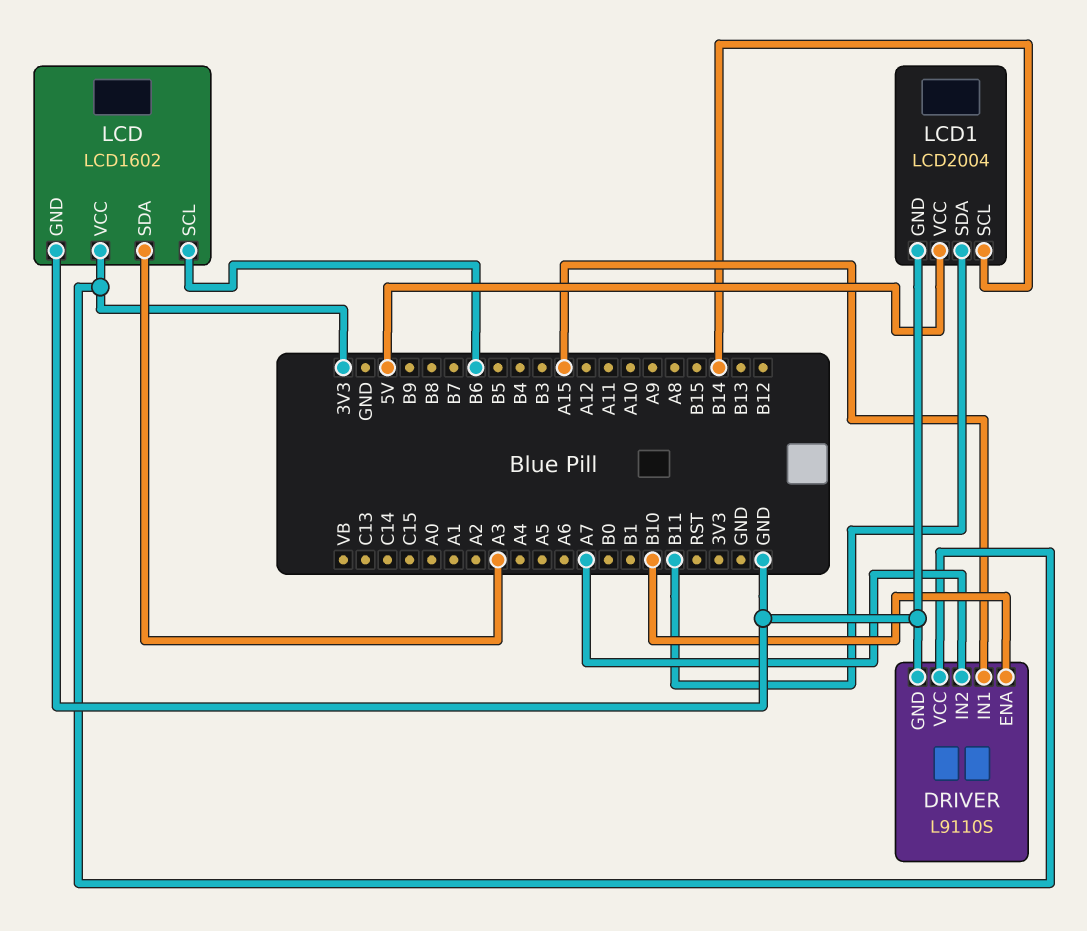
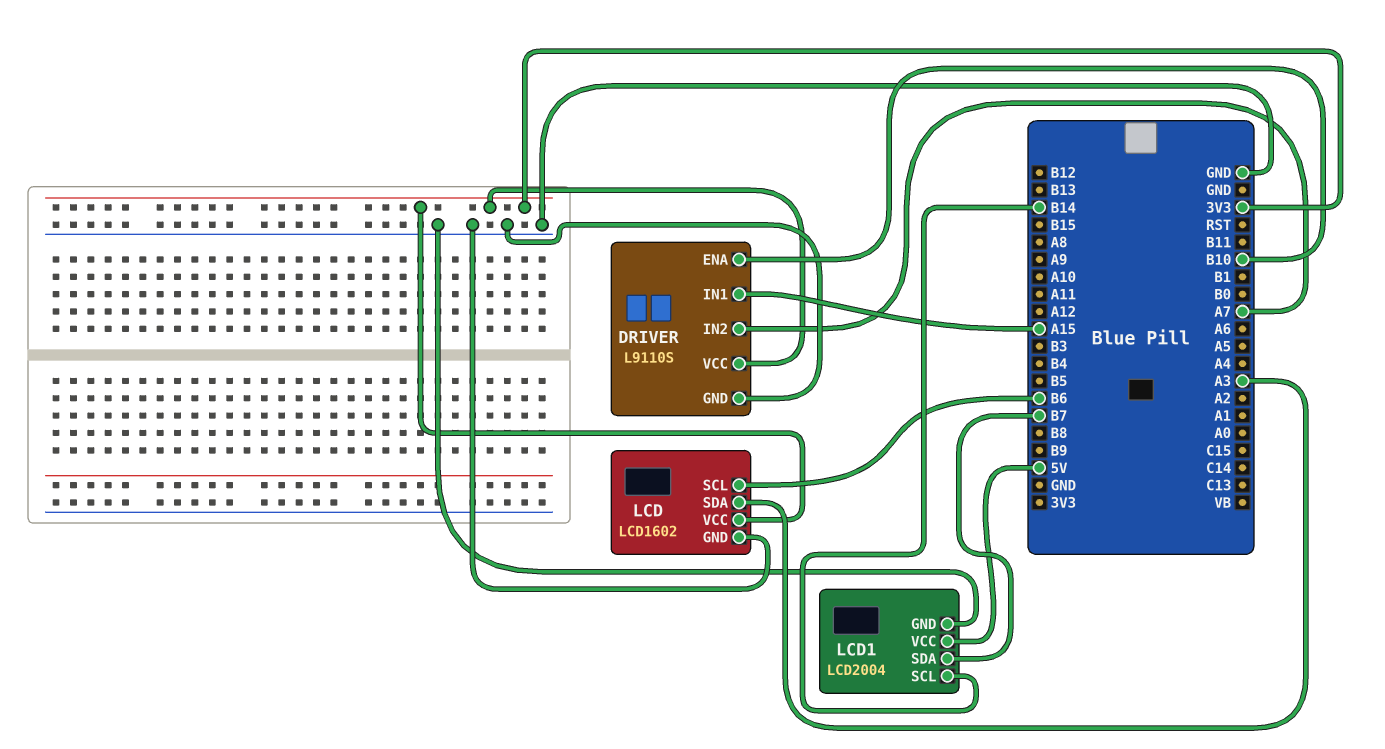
LCD1 pin SDA: B11 -> B7

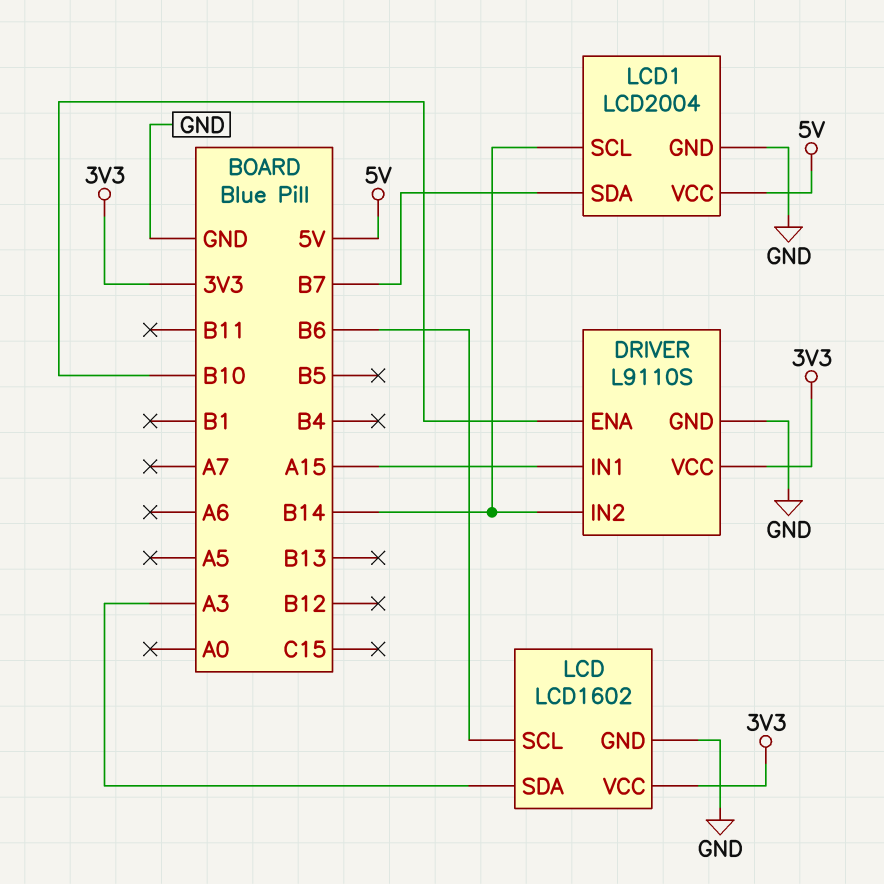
DRIVER pin IN2: A7 -> B14

